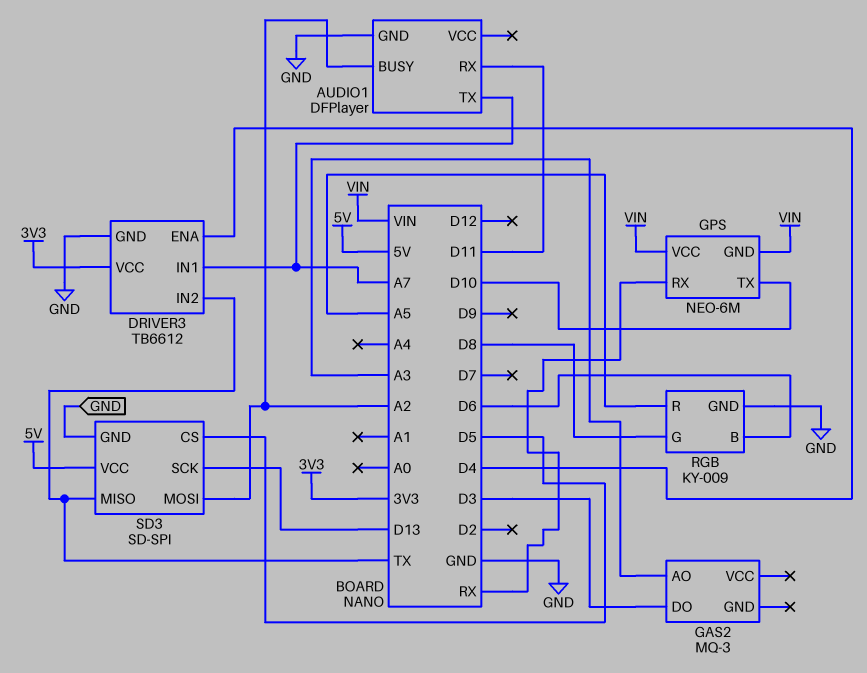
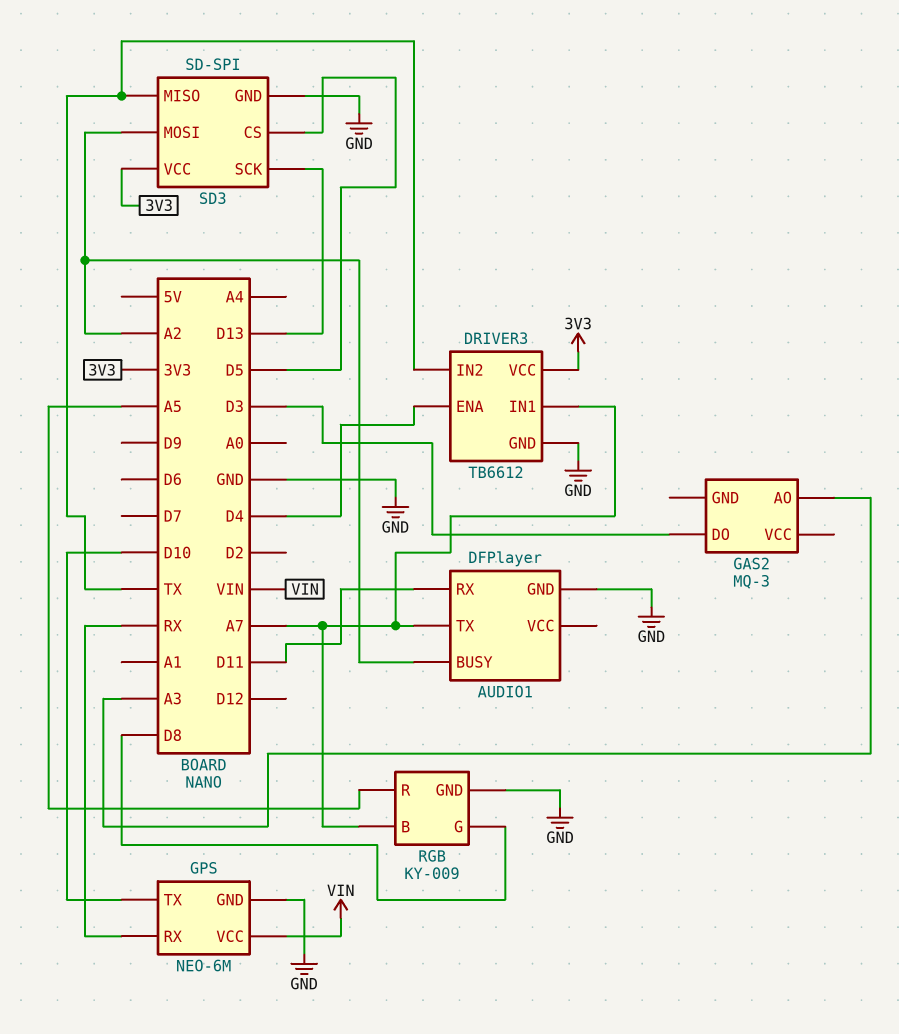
GPS pin GND: VIN -> GND
RGB pin B: D6 -> A7
SD3 pin VCC: 5V -> 3V3

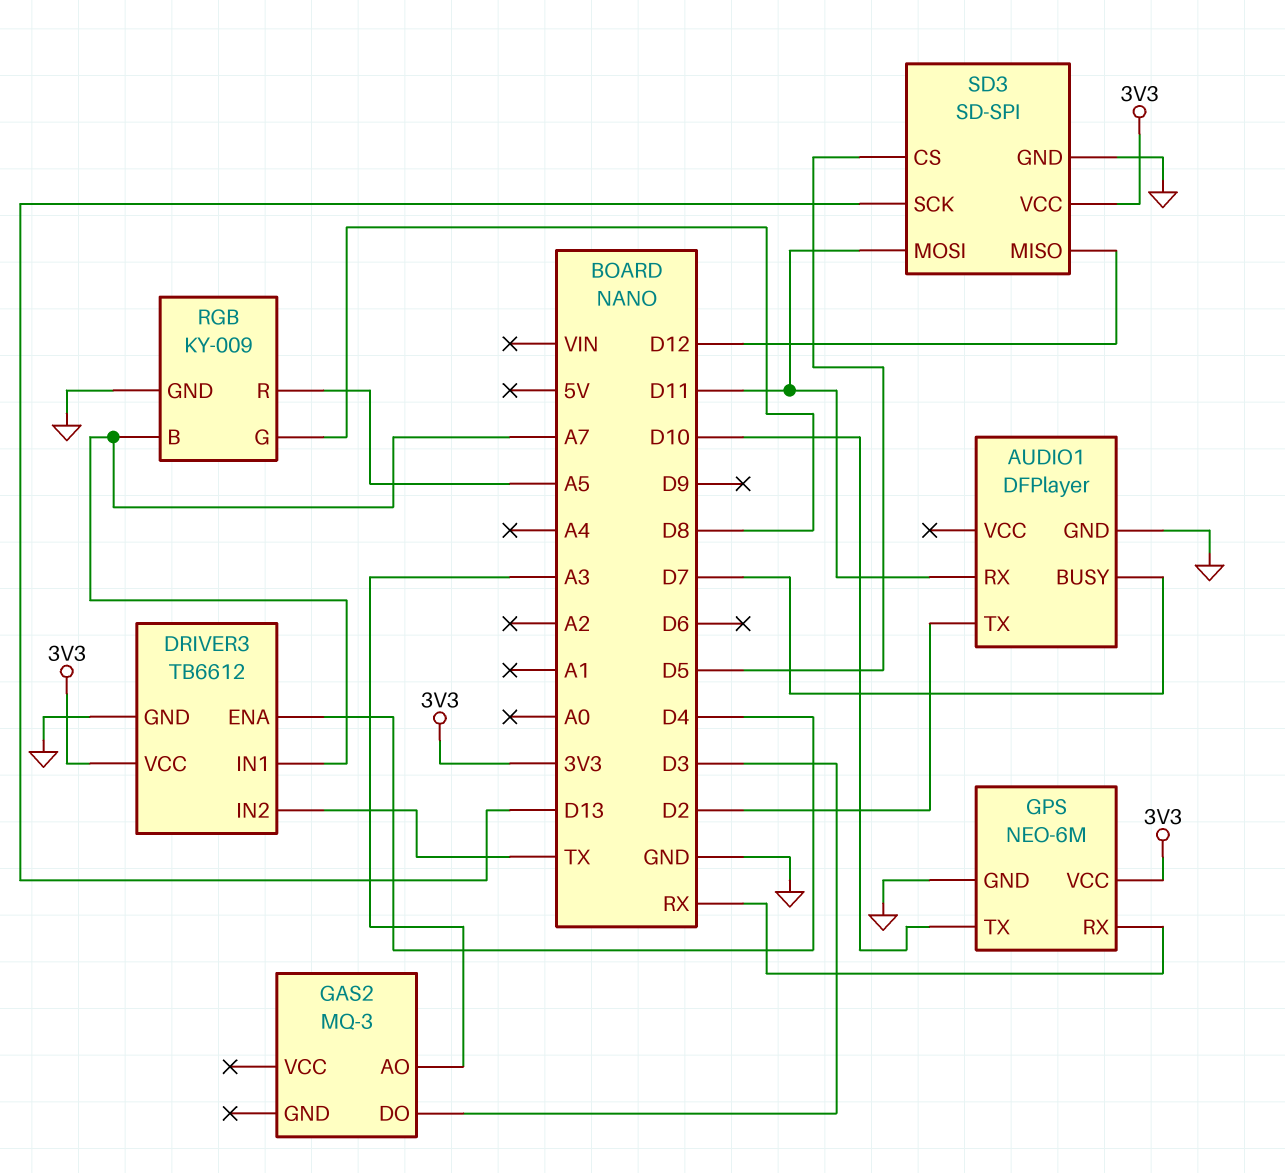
AUDIO1 pin BUSY: A2 -> D7
AUDIO1 pin TX: A7 -> D2
GPS pin VCC: VIN -> 3V3
SD3 pin MISO: TX -> D12
SD3 pin MOSI: A2 -> D11

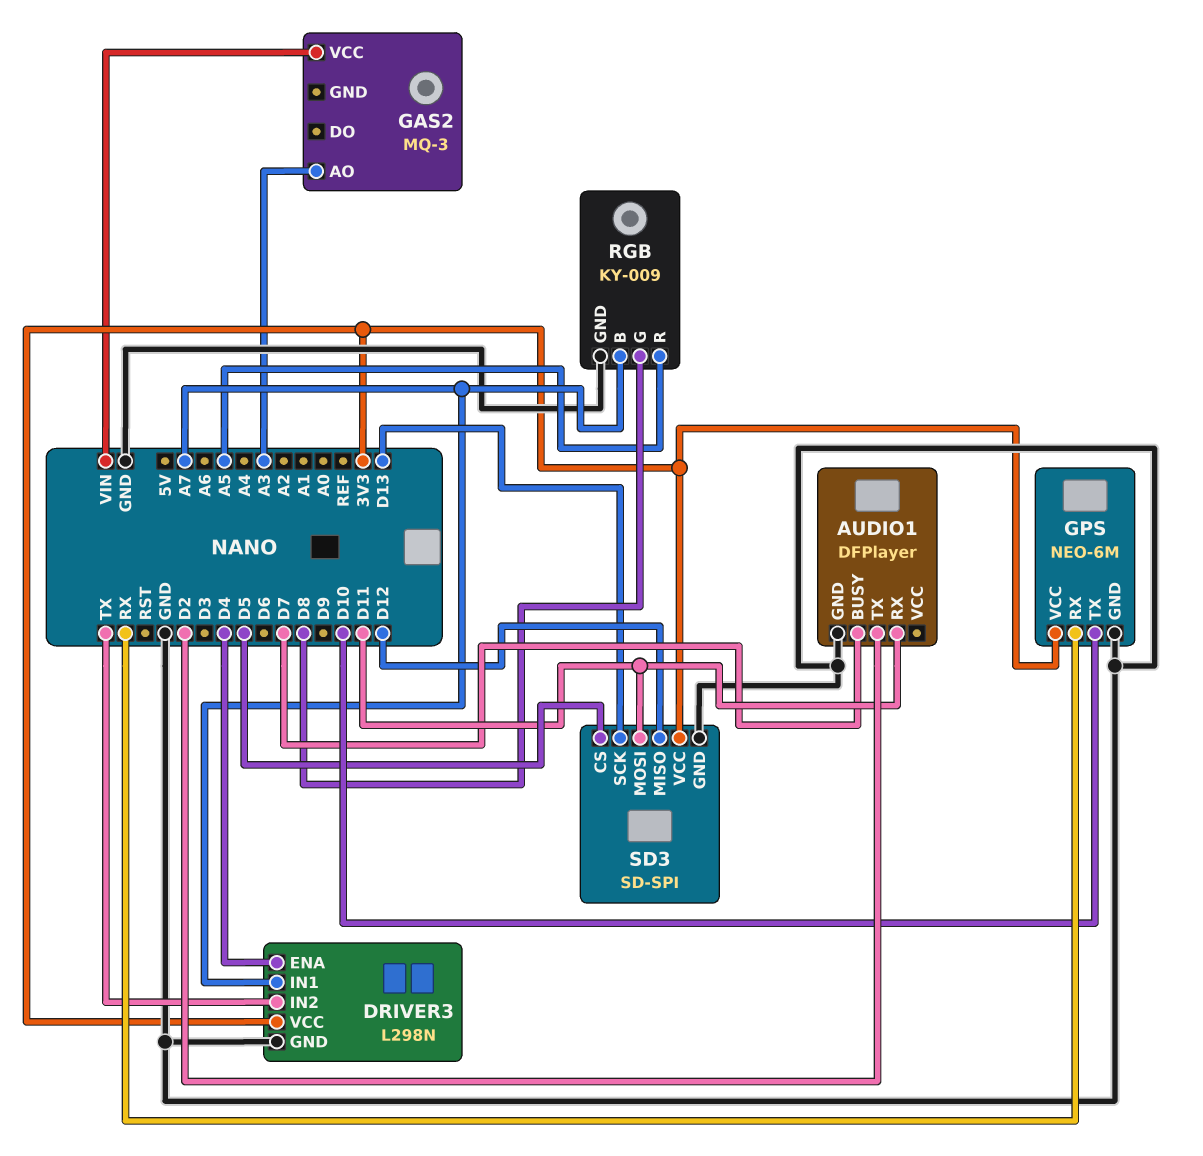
DRIVER3: TB6612 -> L298N
GAS2 pin DO: D3 -> none
GAS2 pin VCC: none -> VIN

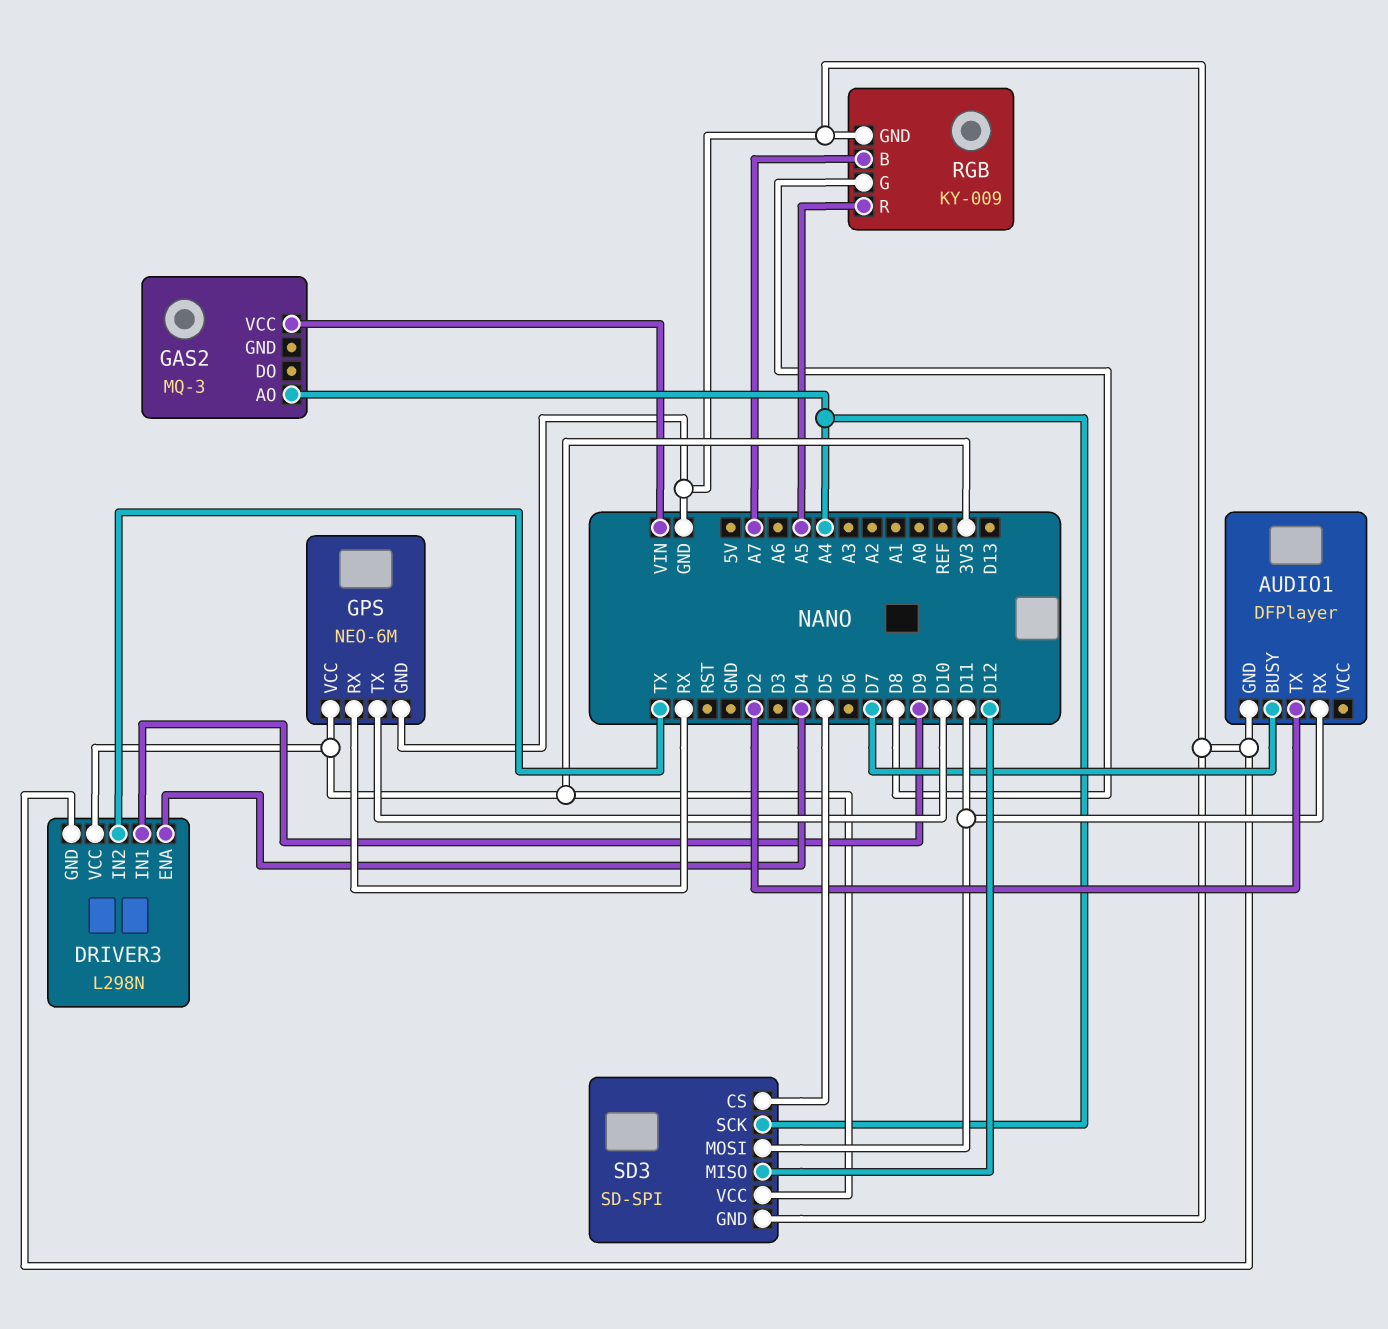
DRIVER3 pin IN1: A7 -> D9
GAS2 pin AO: A3 -> A4
SD3 pin SCK: D13 -> A4

